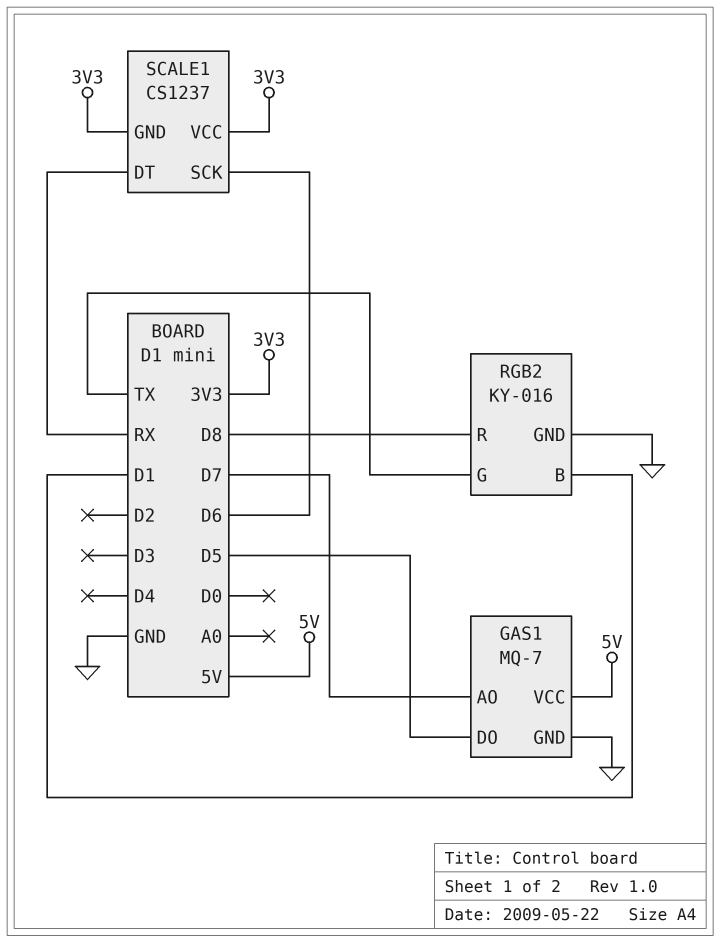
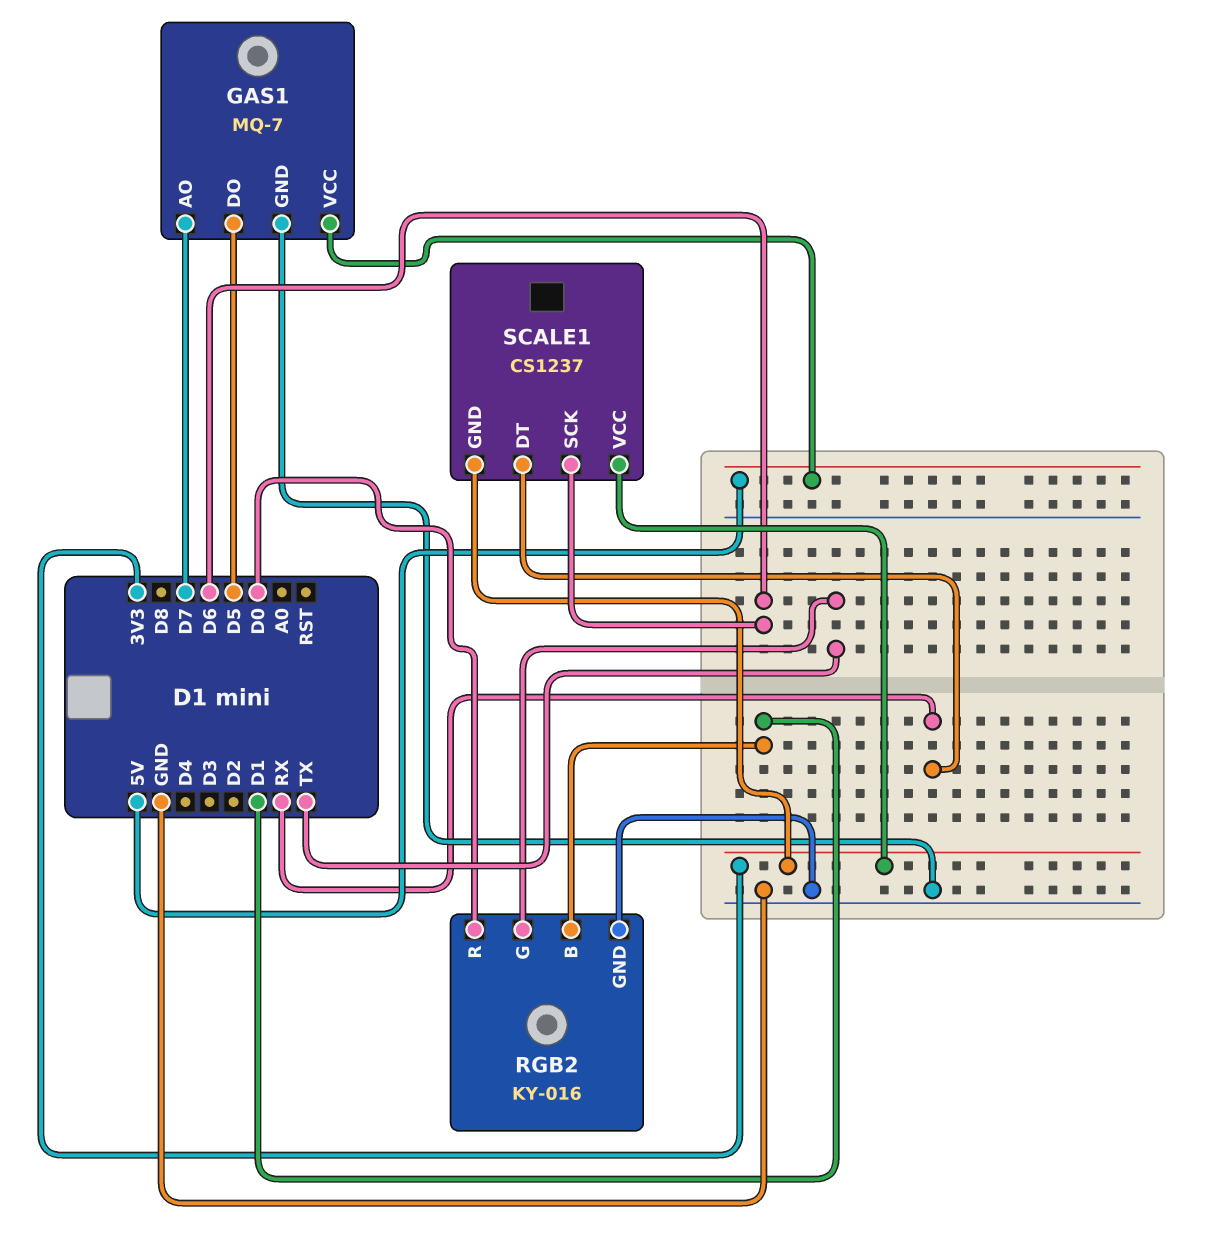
RGB2 pin R: D8 -> D0

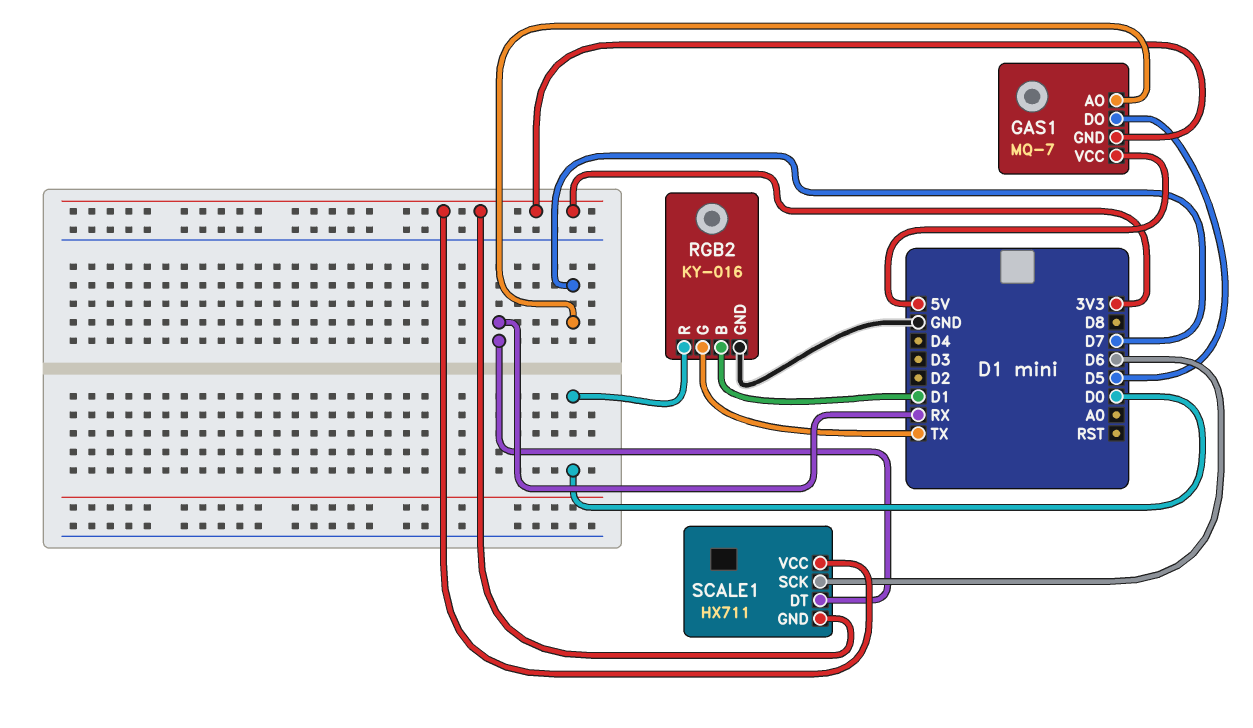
GAS1 pin GND: GND -> 3V3
SCALE1: CS1237 -> HX711

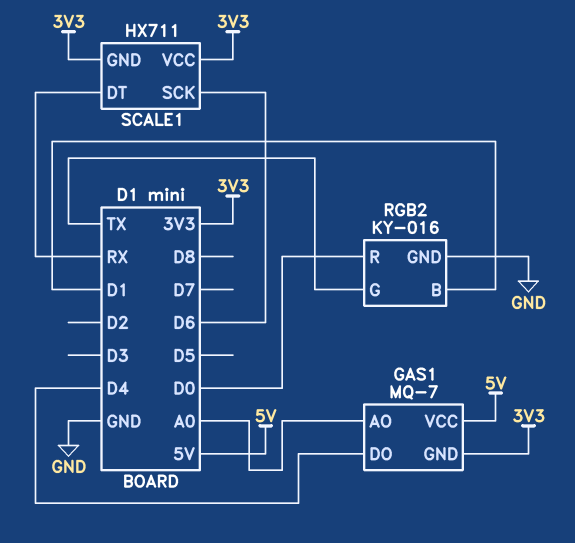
GAS1 pin AO: D7 -> A0
GAS1 pin DO: D5 -> D4

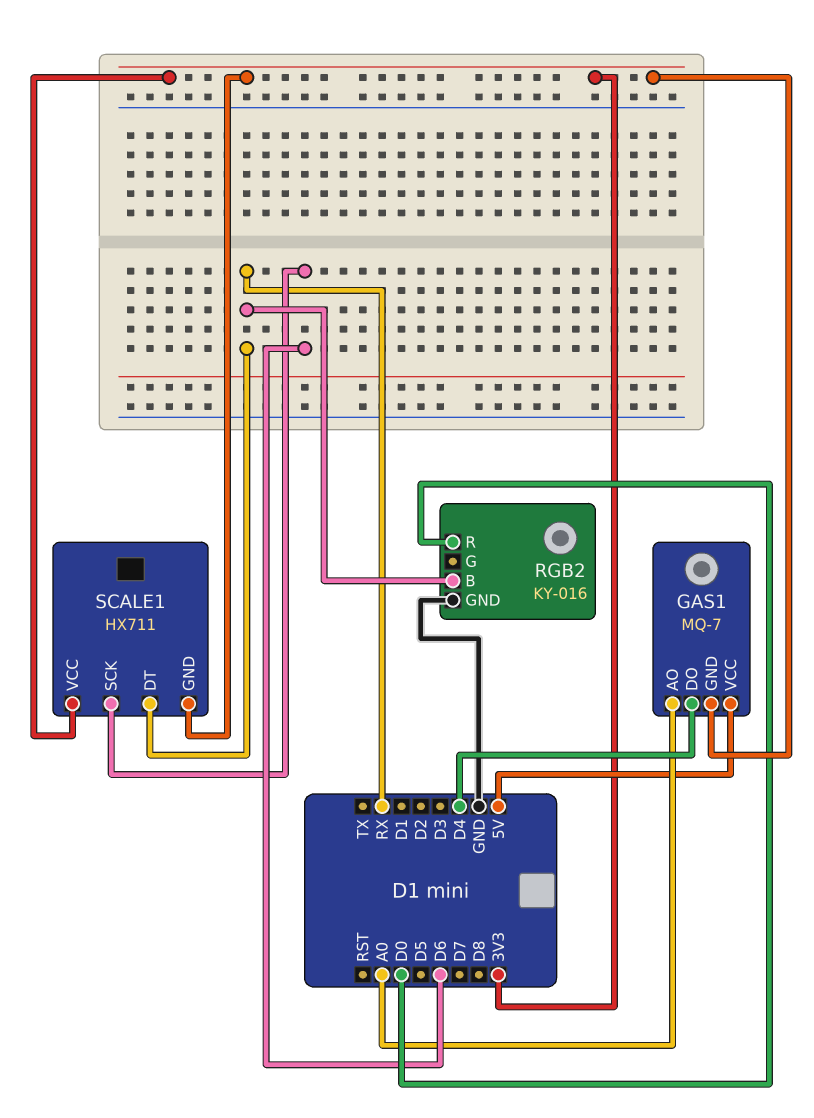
RGB2 pin B: D1 -> RX
RGB2 pin G: TX -> none

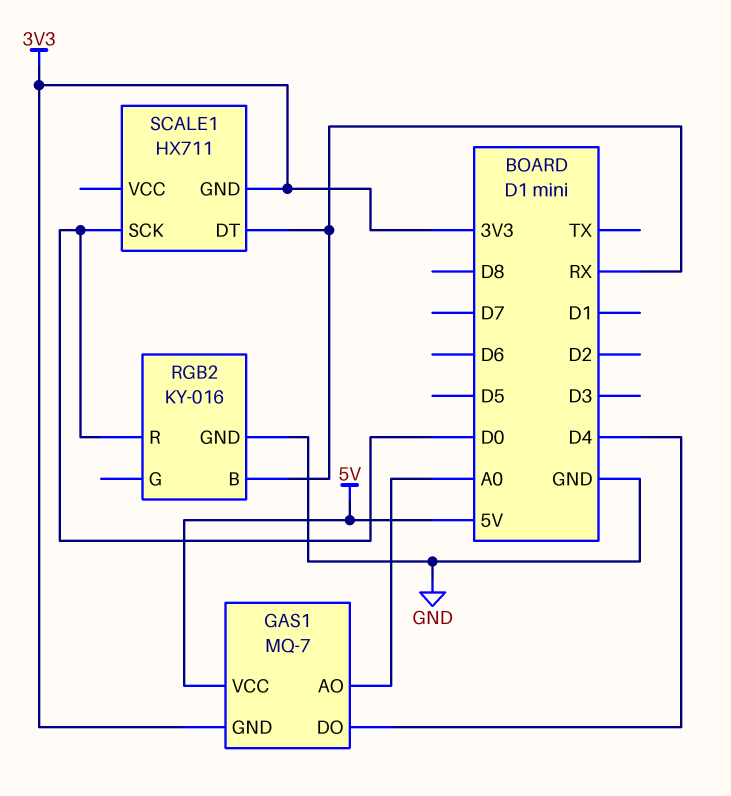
SCALE1 pin SCK: D6 -> D0
SCALE1 pin VCC: 3V3 -> none

